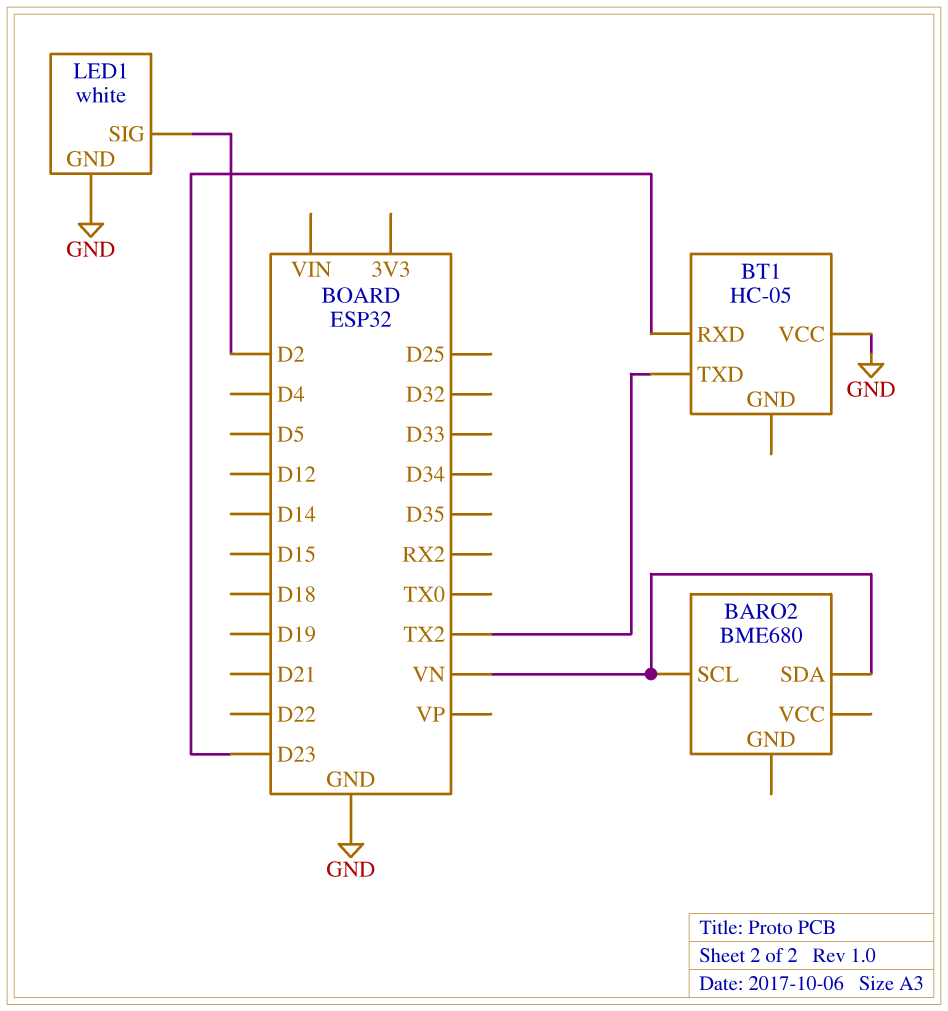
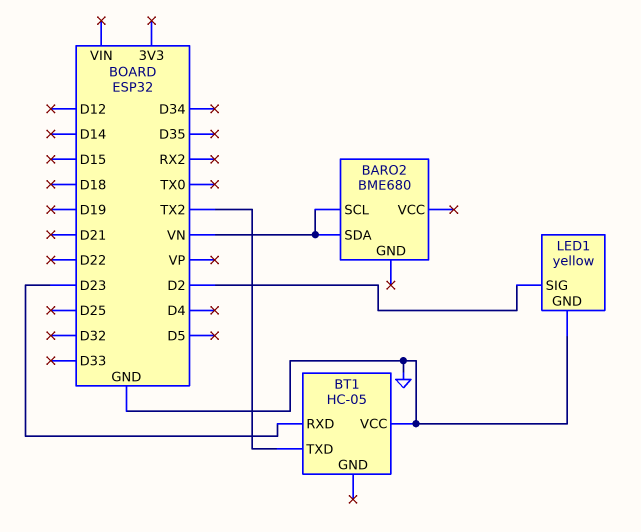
LED1: white -> yellow

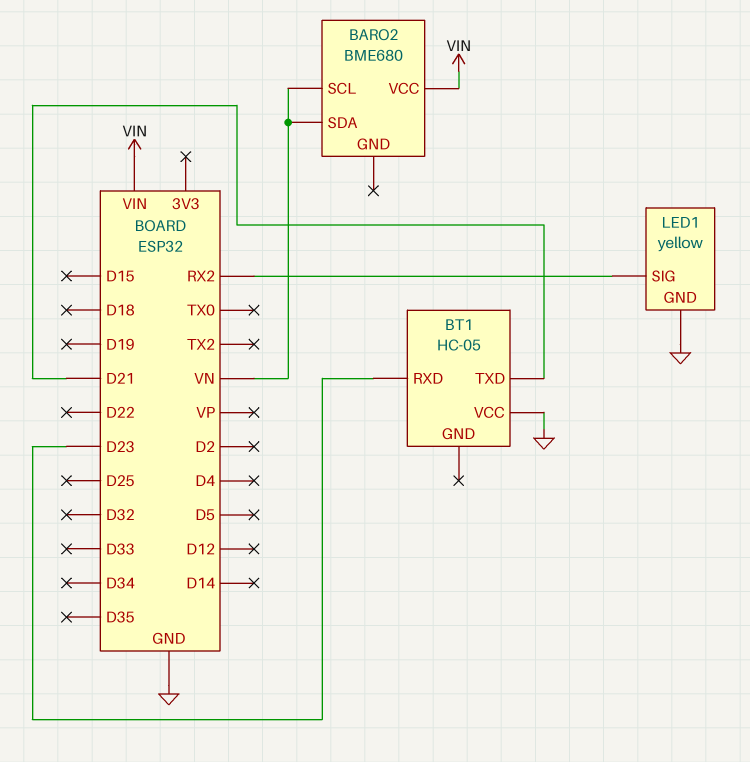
BARO2 pin VCC: none -> VIN
BT1 pin TXD: TX2 -> D21
LED1 pin SIG: D2 -> RX2

